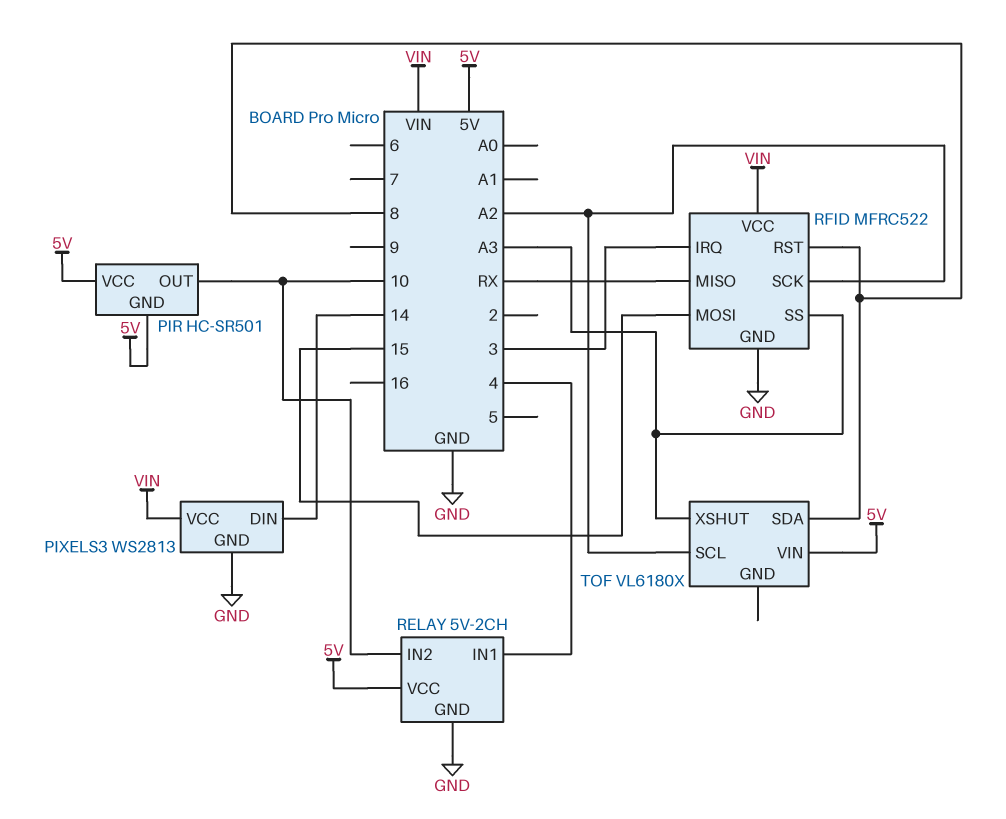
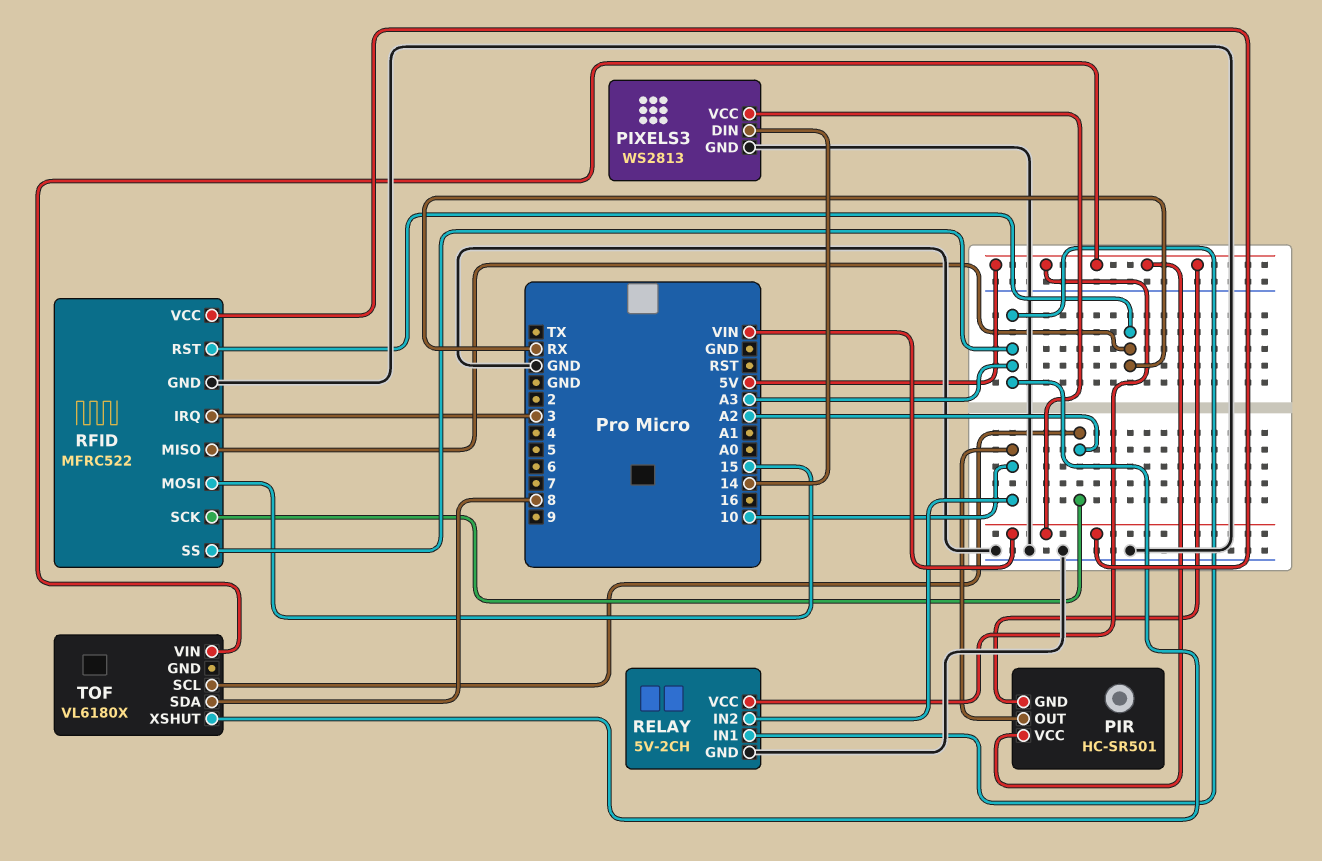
RELAY pin IN1: 4 -> A3
RFID pin RST: 8 -> RX

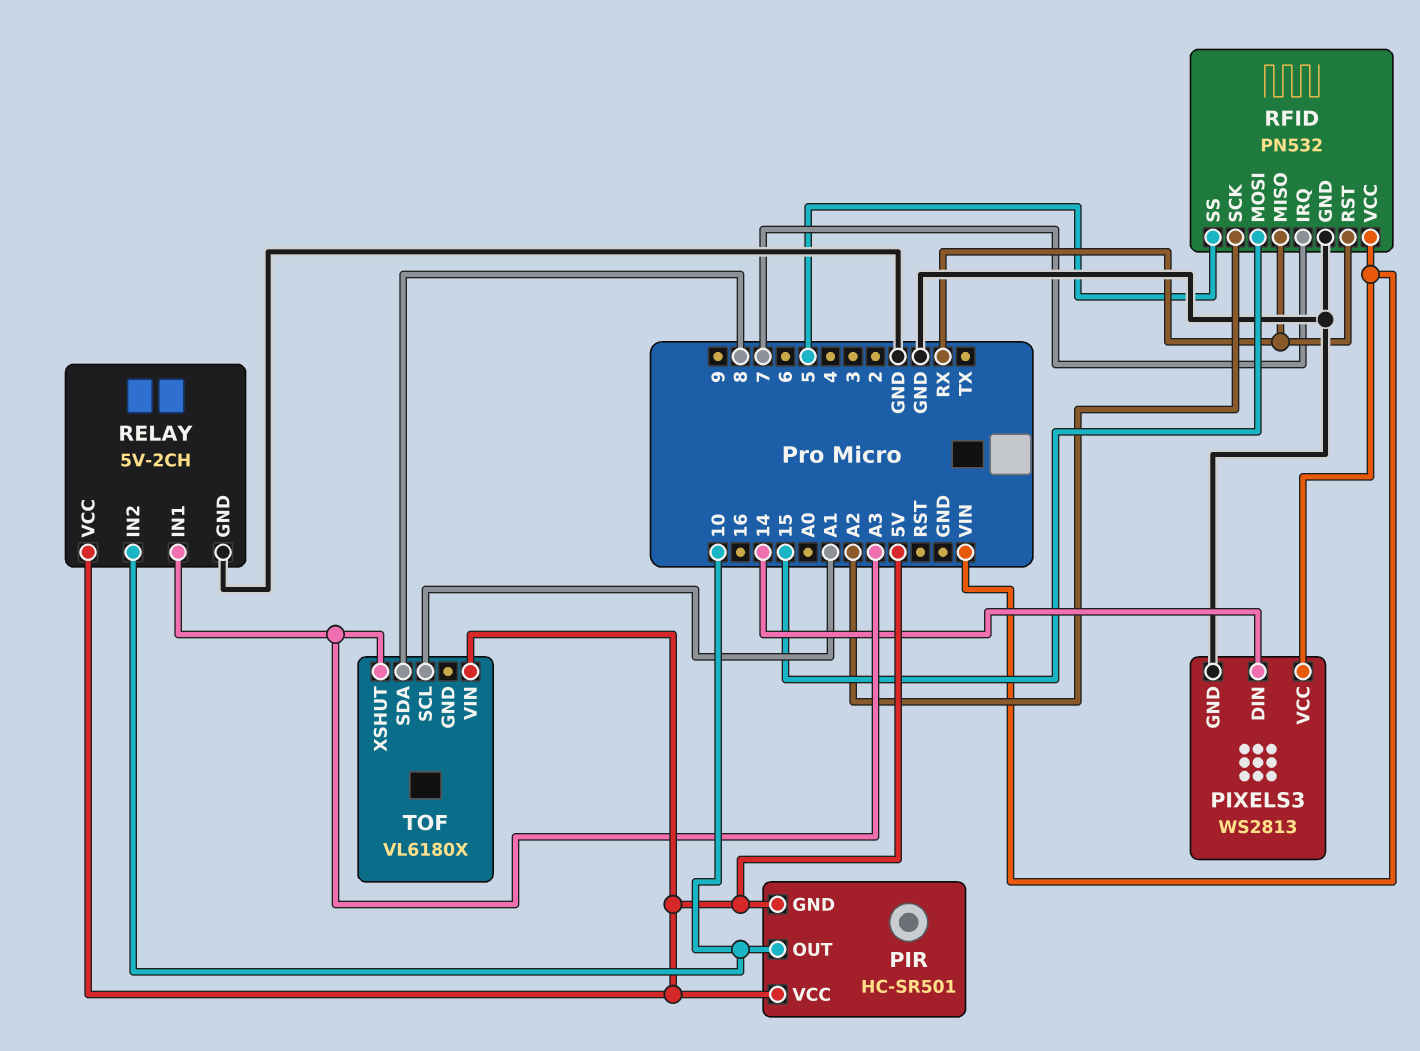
RFID: MFRC522 -> PN532
RFID pin IRQ: 3 -> 7
RFID pin SS: A3 -> 5
TOF pin SCL: A2 -> A1

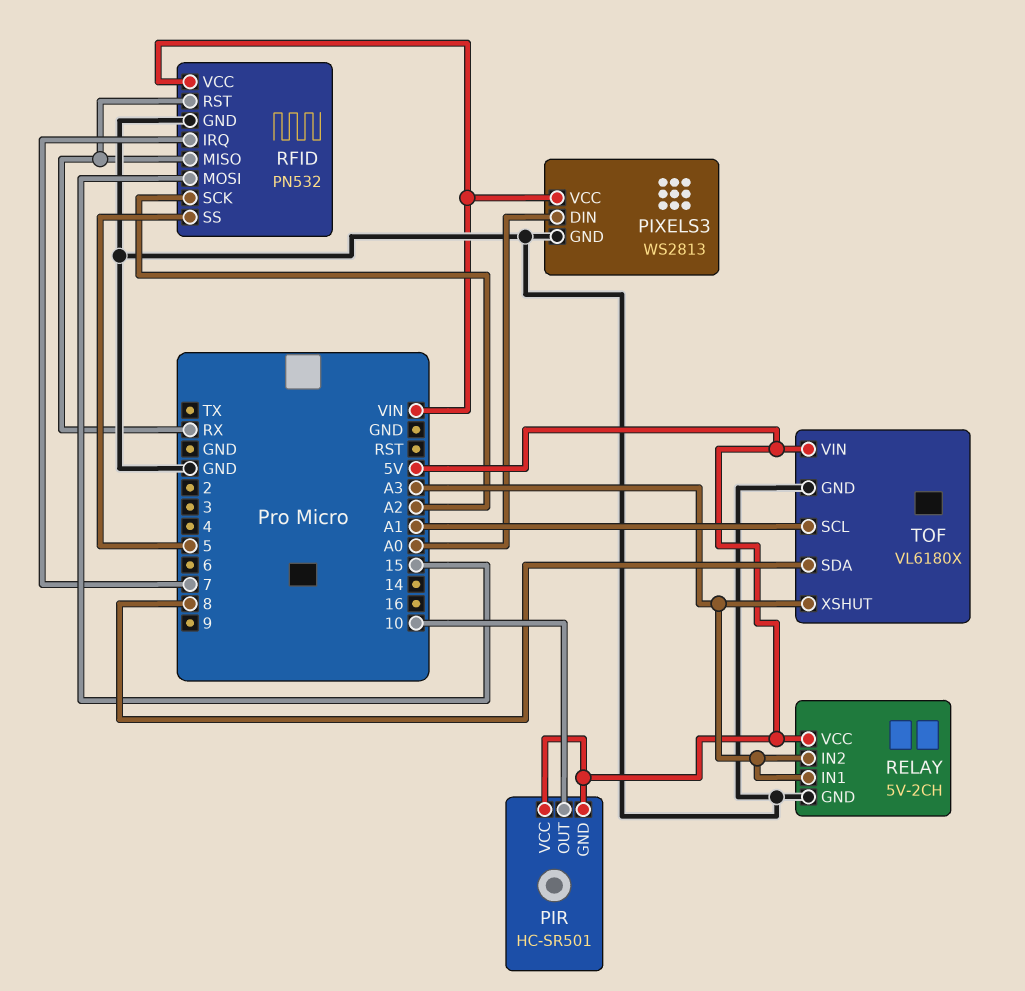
PIXELS3 pin DIN: 14 -> A0
RELAY pin IN2: 10 -> A3
TOF pin GND: none -> GND

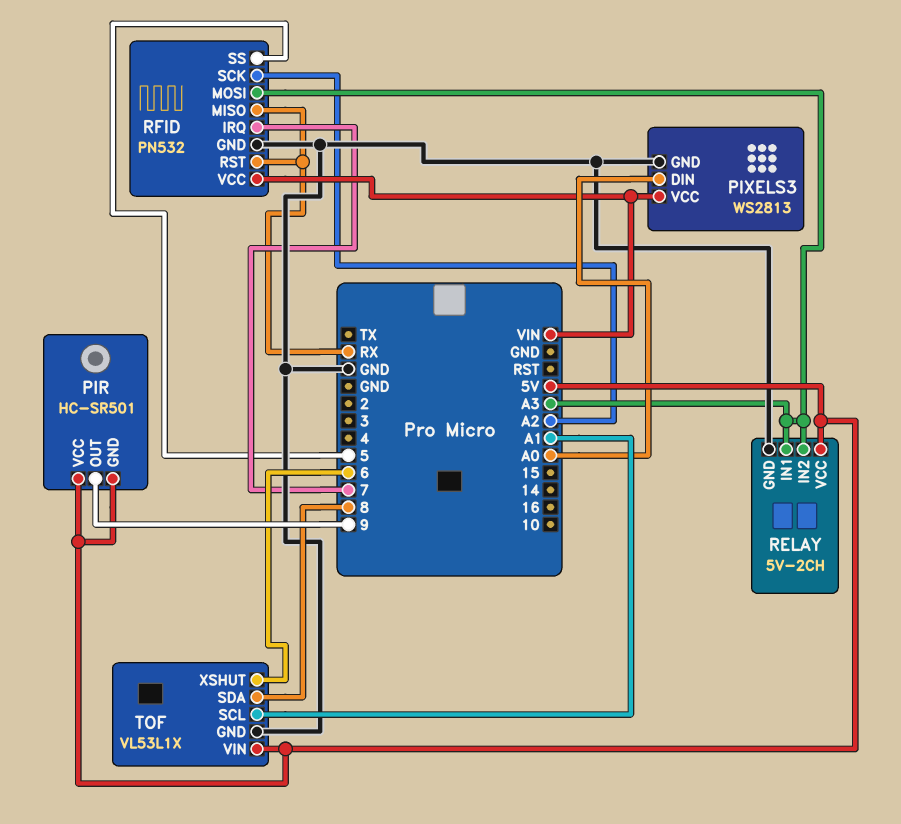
PIR pin OUT: 10 -> 9
RFID pin MOSI: 15 -> A3
TOF: VL6180X -> VL53L1X
TOF pin XSHUT: A3 -> 6

